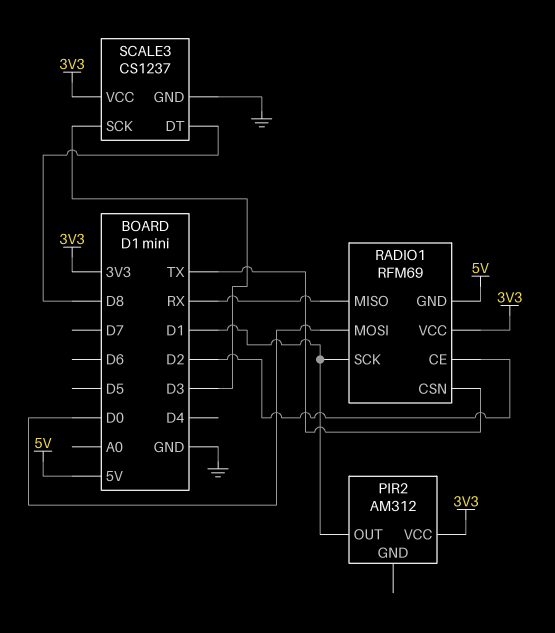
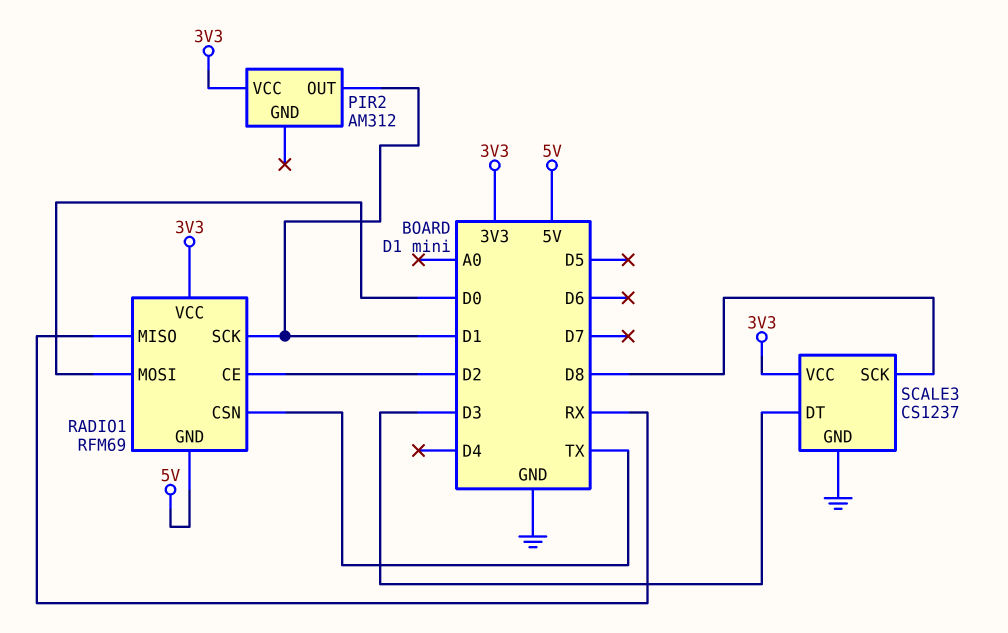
SCALE3 pin DT: D8 -> D3
SCALE3 pin SCK: D3 -> D8

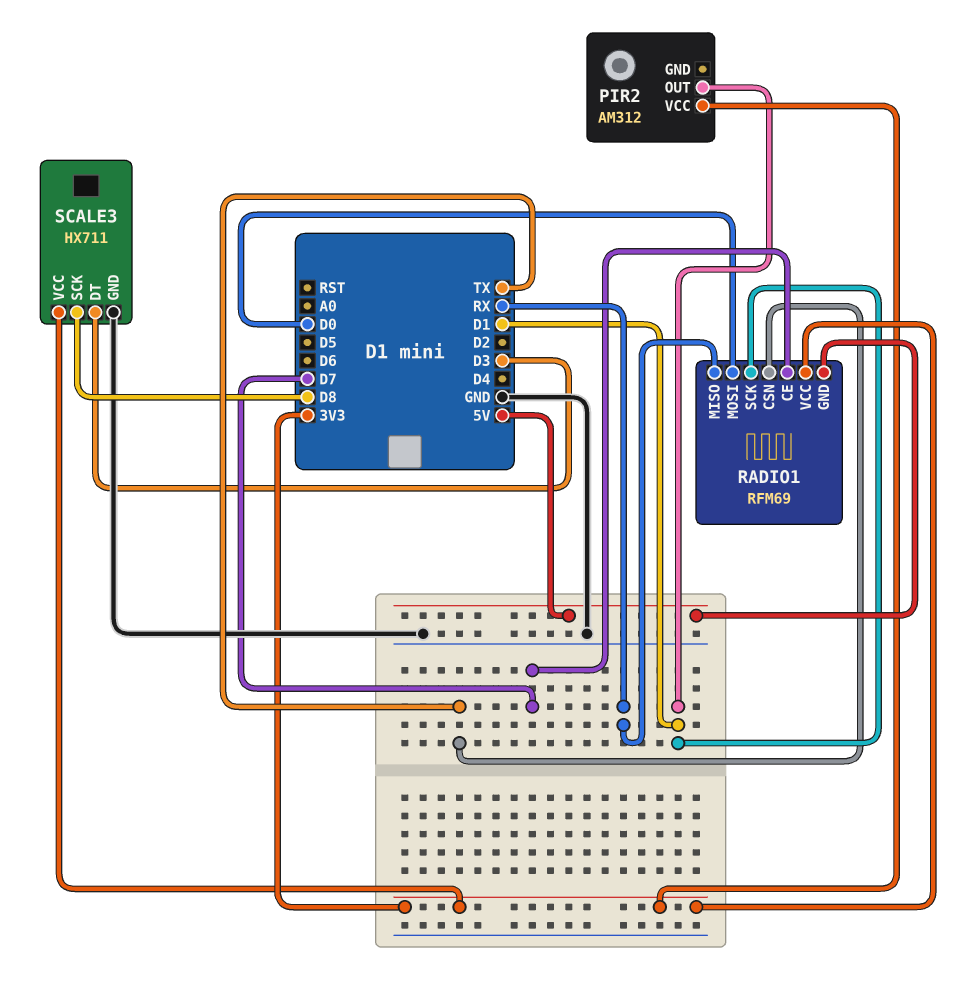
RADIO1 pin CE: D2 -> D7
SCALE3: CS1237 -> HX711

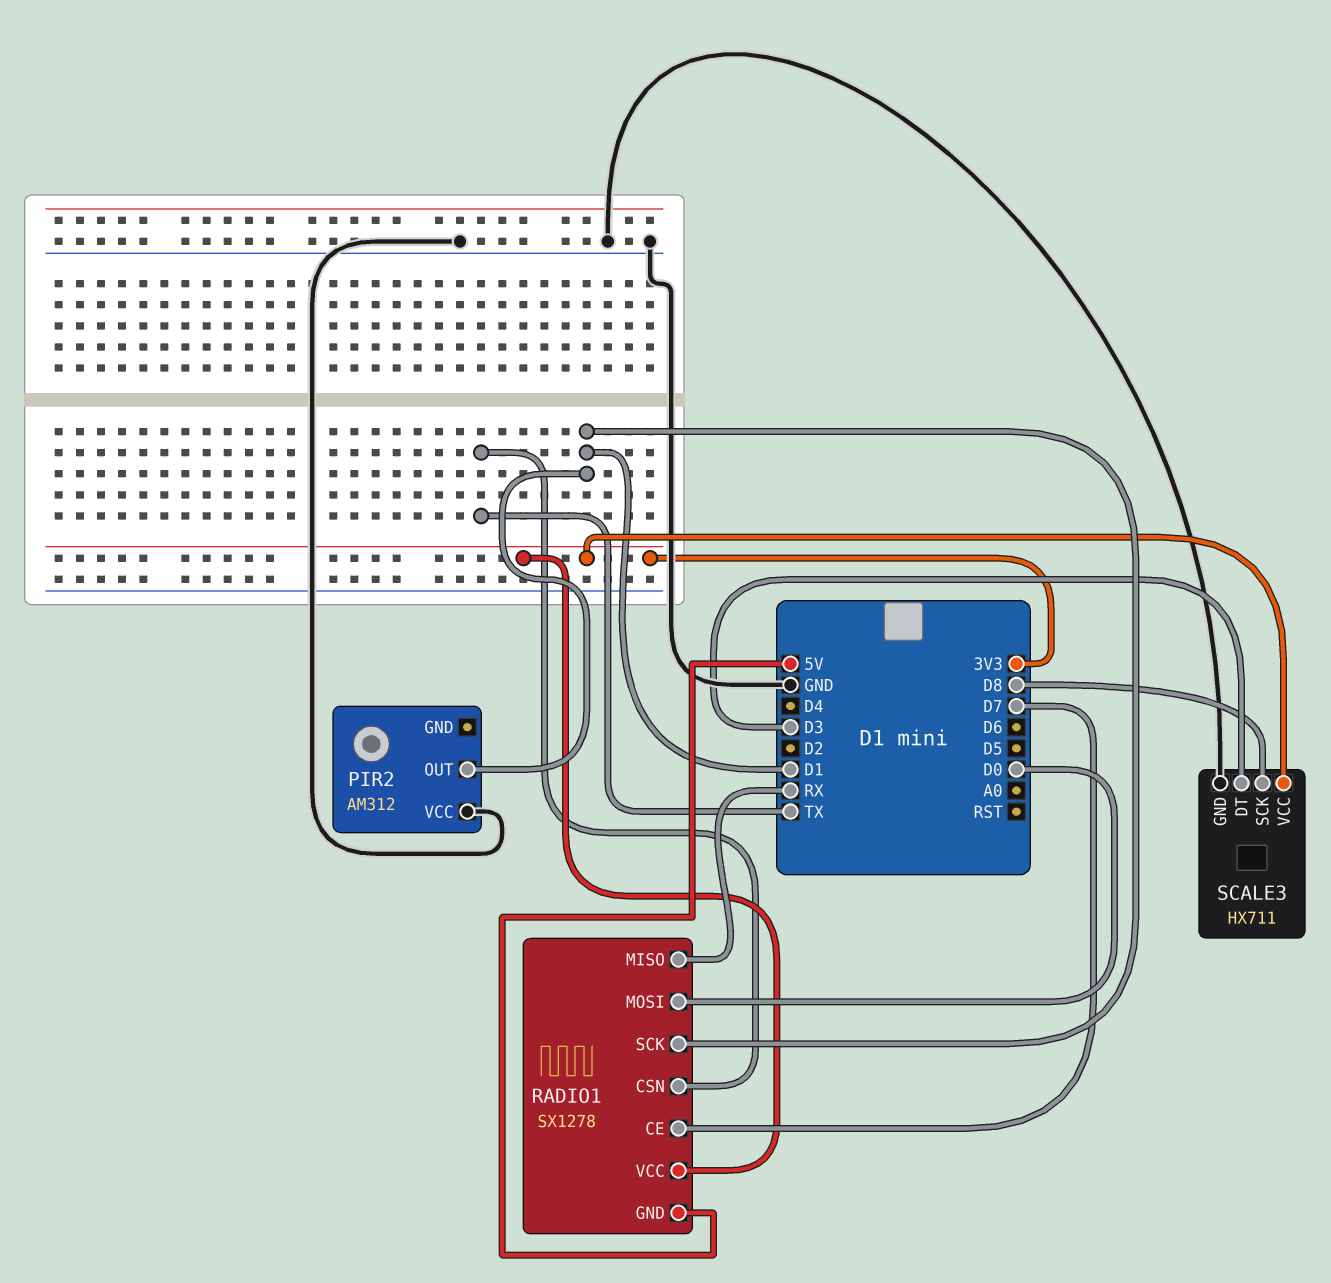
PIR2 pin VCC: 3V3 -> GND
RADIO1: RFM69 -> SX1278

